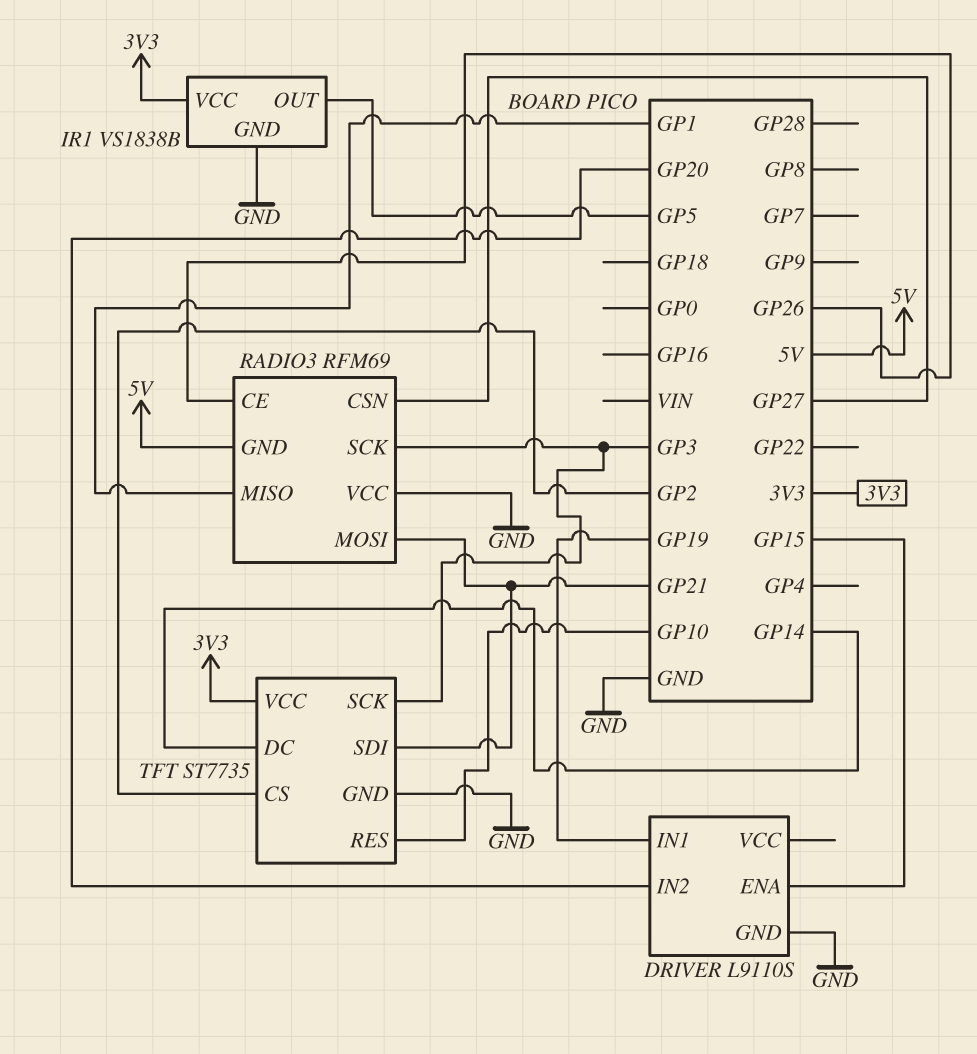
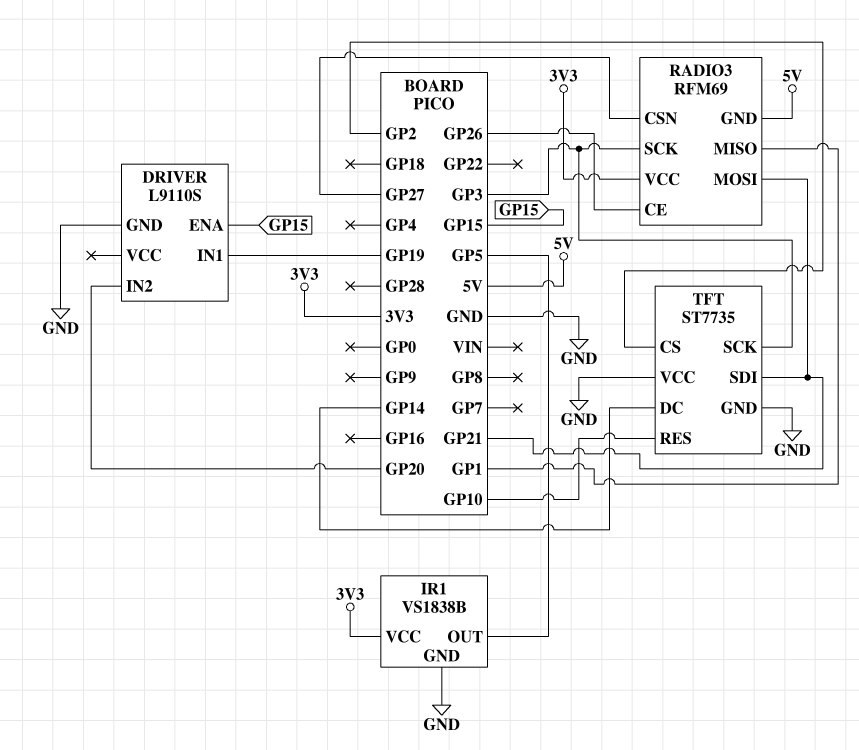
RADIO3 pin VCC: GND -> 3V3
TFT pin VCC: 3V3 -> GND

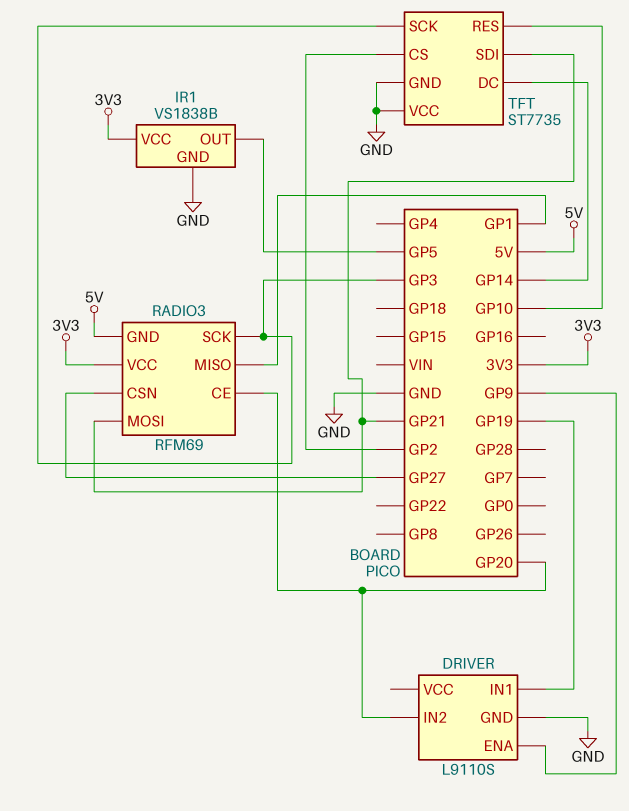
DRIVER pin ENA: GP15 -> GP9
RADIO3 pin CE: GP26 -> GP20

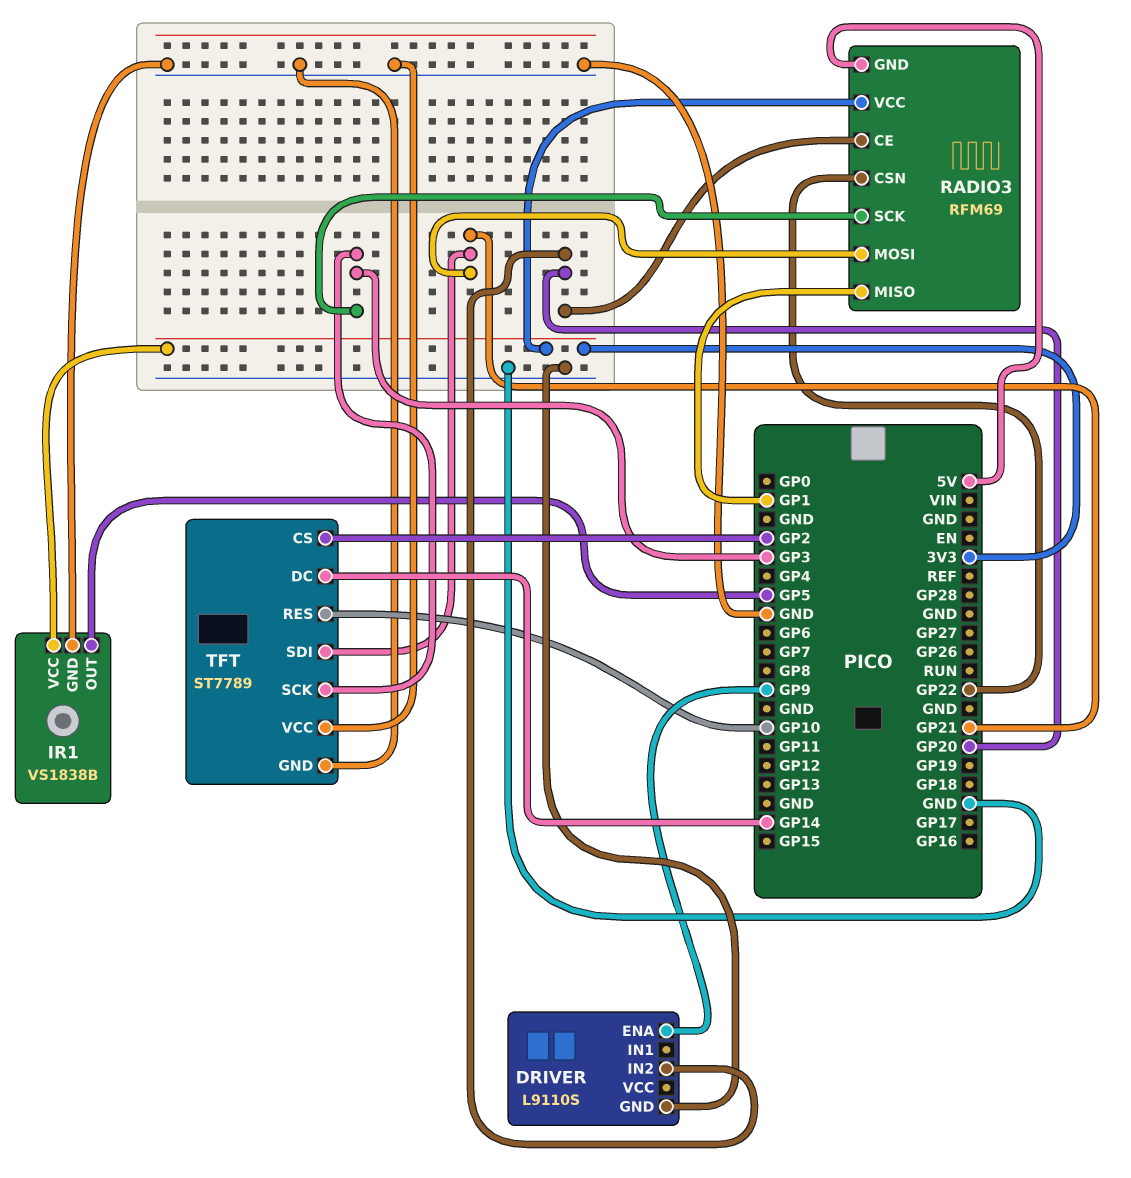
DRIVER pin IN1: GP19 -> none
RADIO3 pin CSN: GP27 -> GP22
TFT: ST7735 -> ST7789

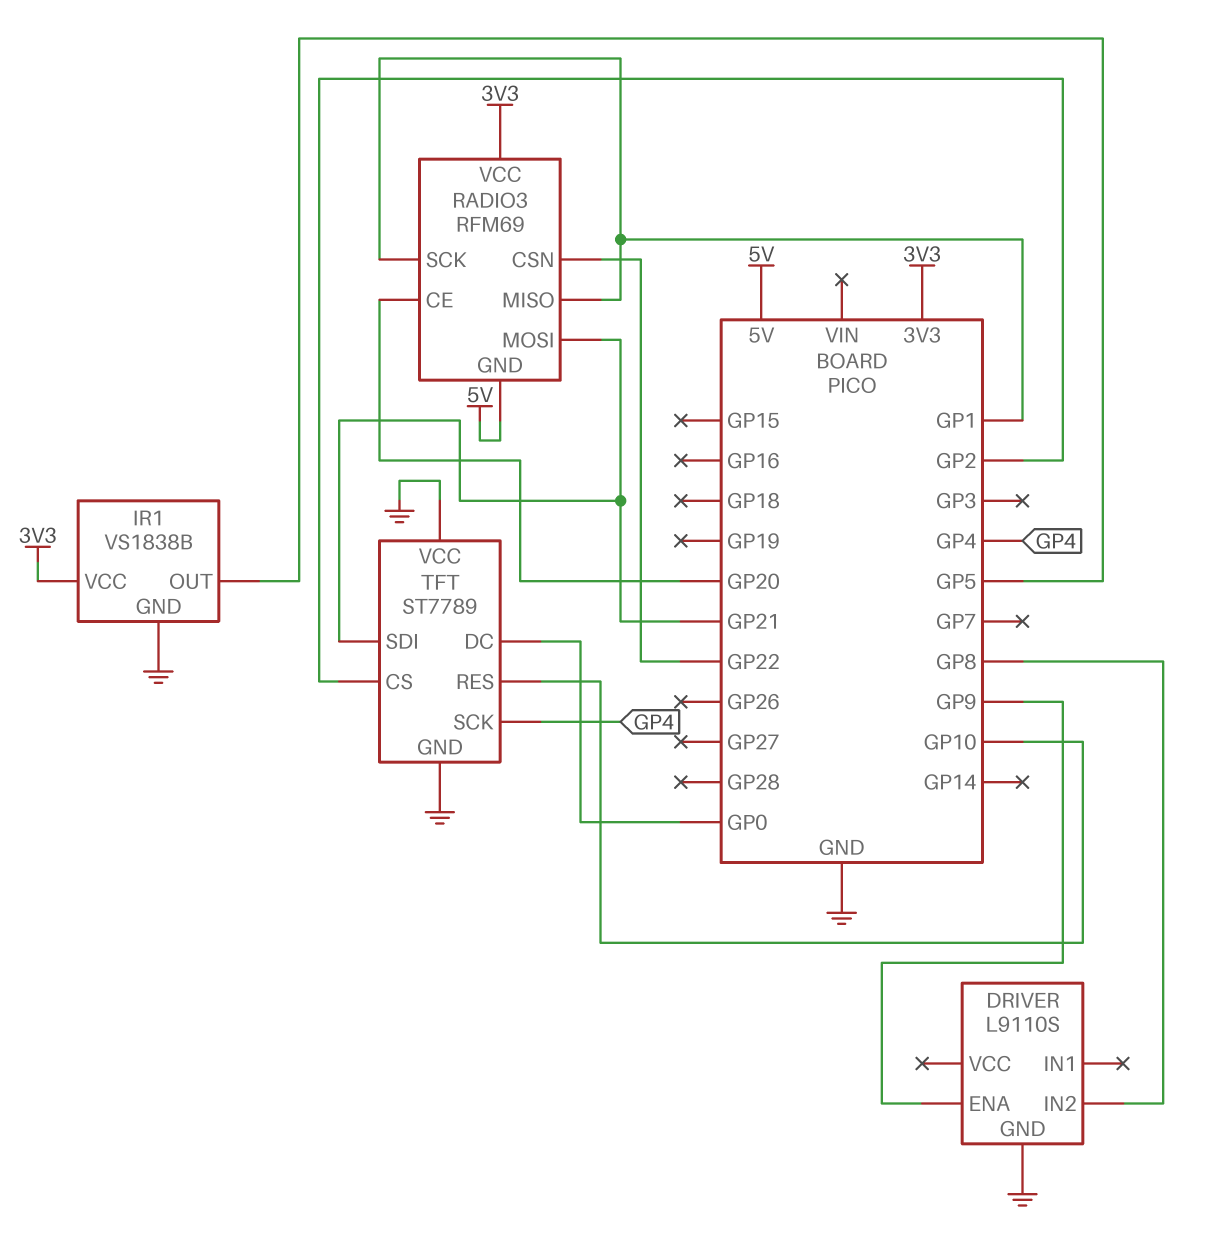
DRIVER pin IN2: GP20 -> GP8
RADIO3 pin SCK: GP3 -> GP1
TFT pin DC: GP14 -> GP0
TFT pin SCK: GP3 -> GP4

